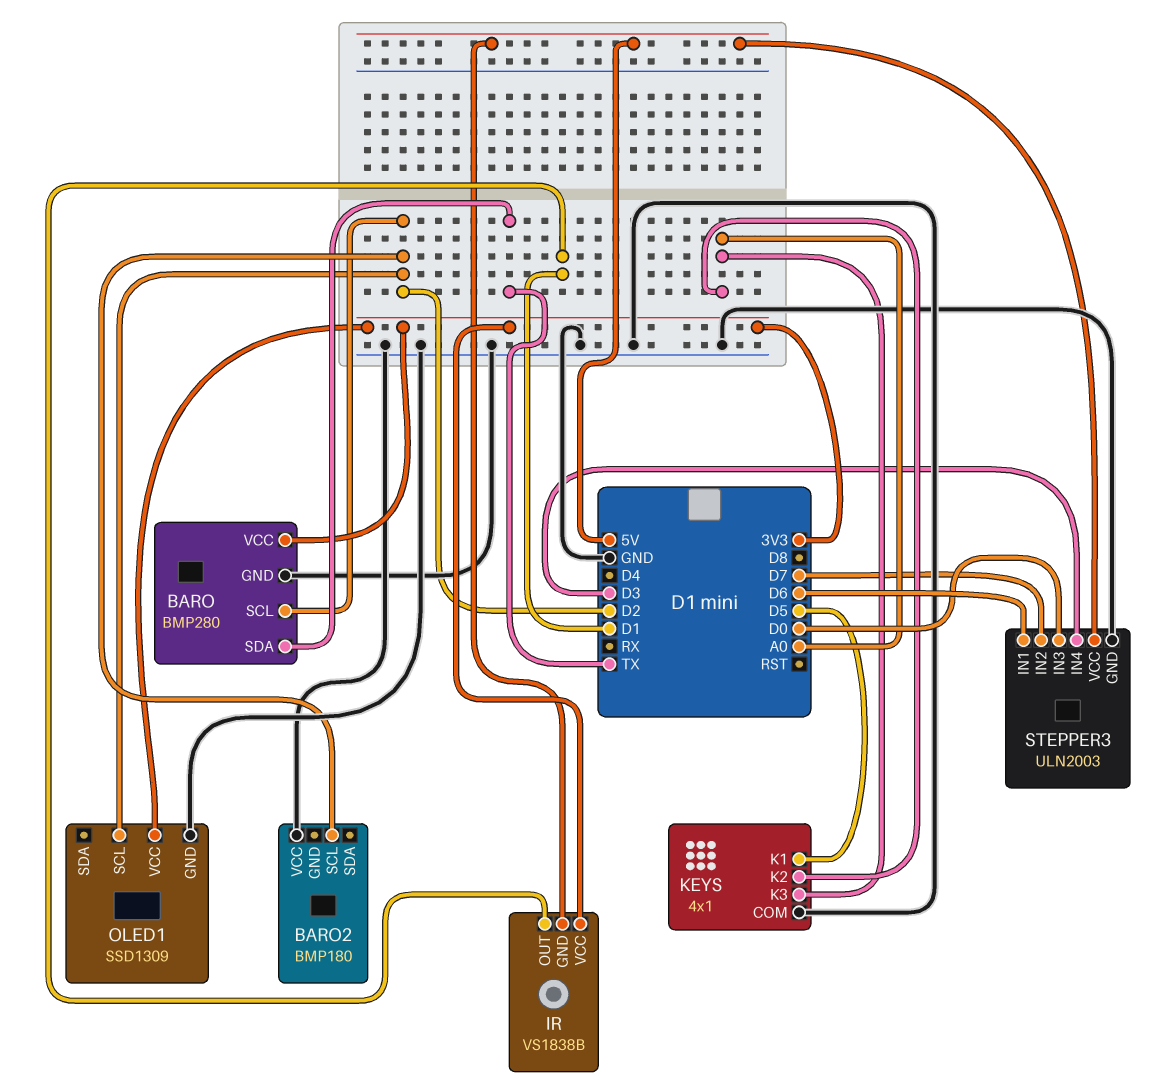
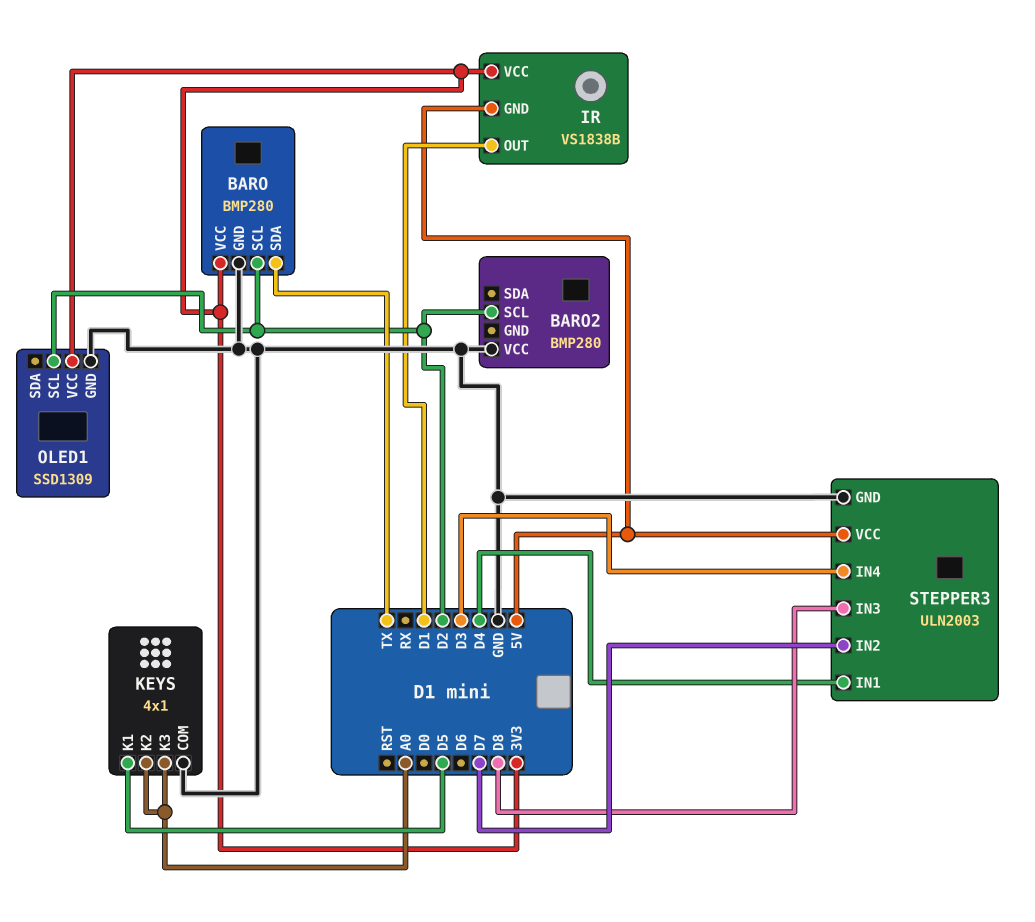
BARO2: BMP180 -> BMP280
STEPPER3 pin IN1: D6 -> D4
STEPPER3 pin IN3: D0 -> D8

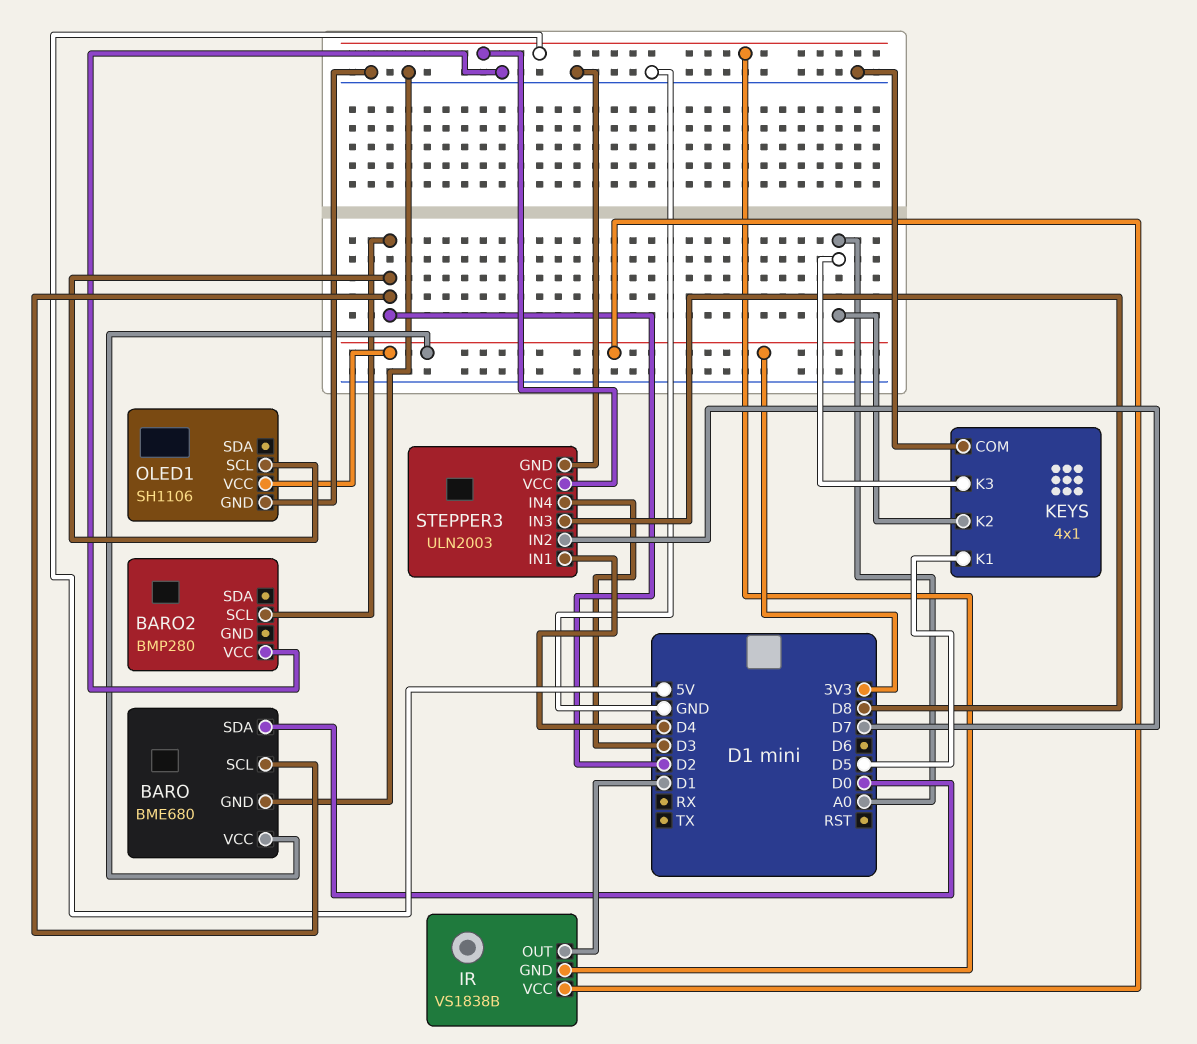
BARO: BMP280 -> BME680
BARO pin SDA: TX -> D0
OLED1: SSD1309 -> SH1106

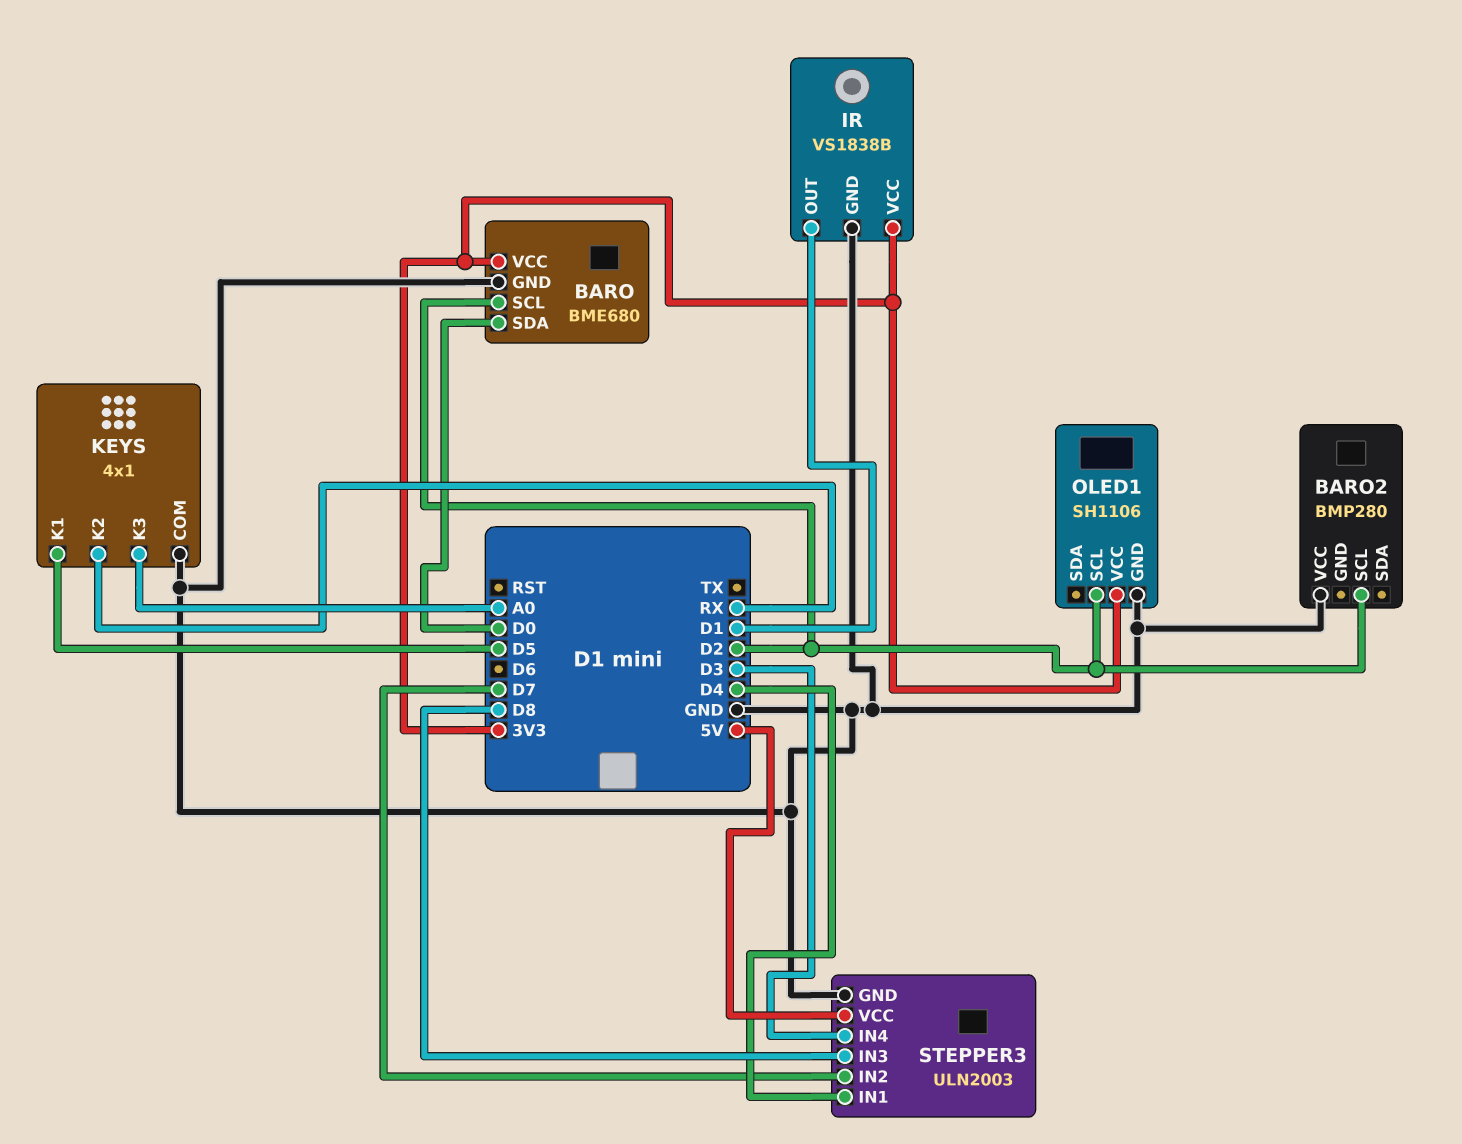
IR pin GND: 5V -> GND
KEYS pin K2: A0 -> RX

